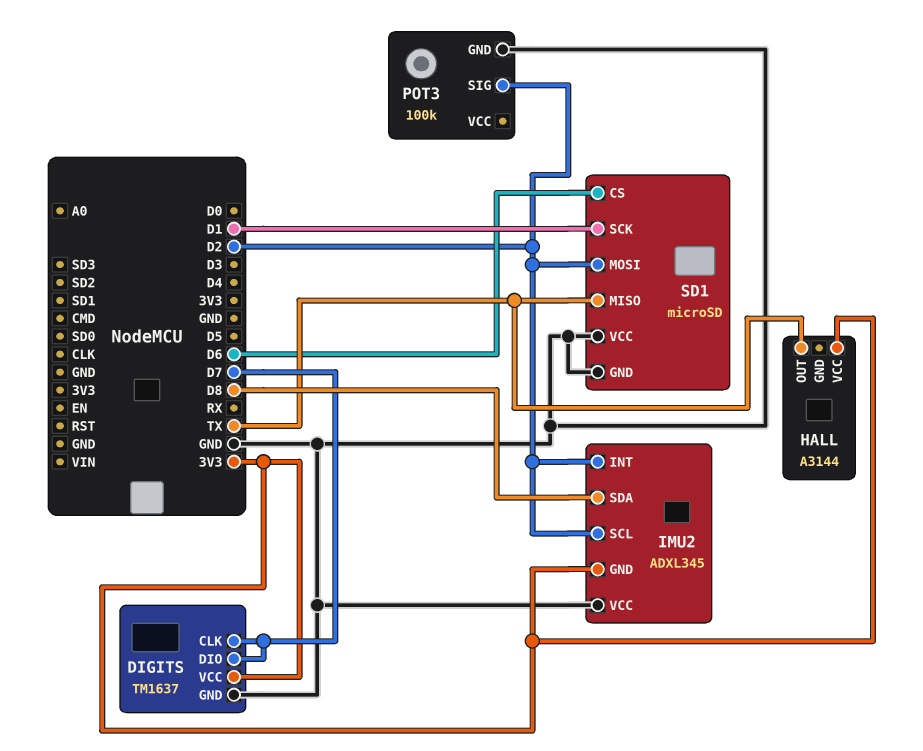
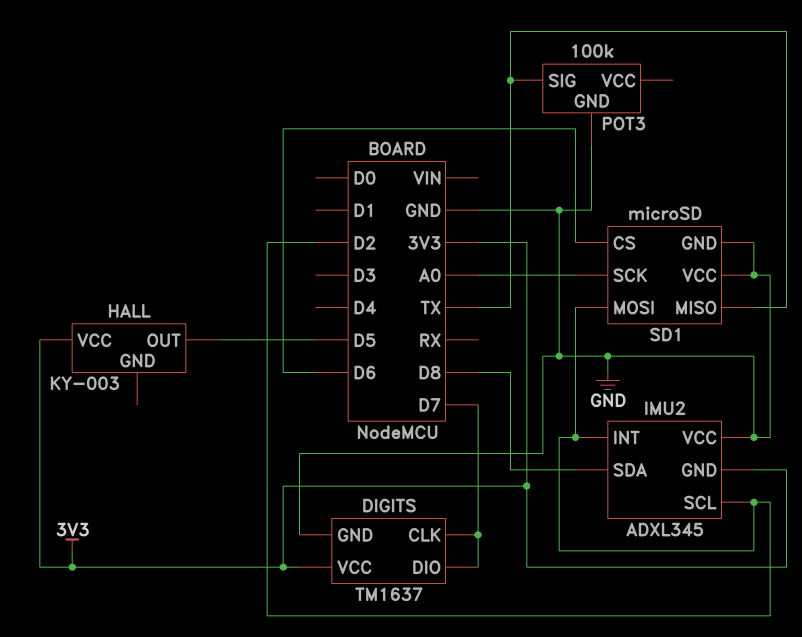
HALL: A3144 -> KY-003
HALL pin OUT: TX -> D5
POT3 pin SIG: D2 -> TX
SD1 pin SCK: D1 -> A0

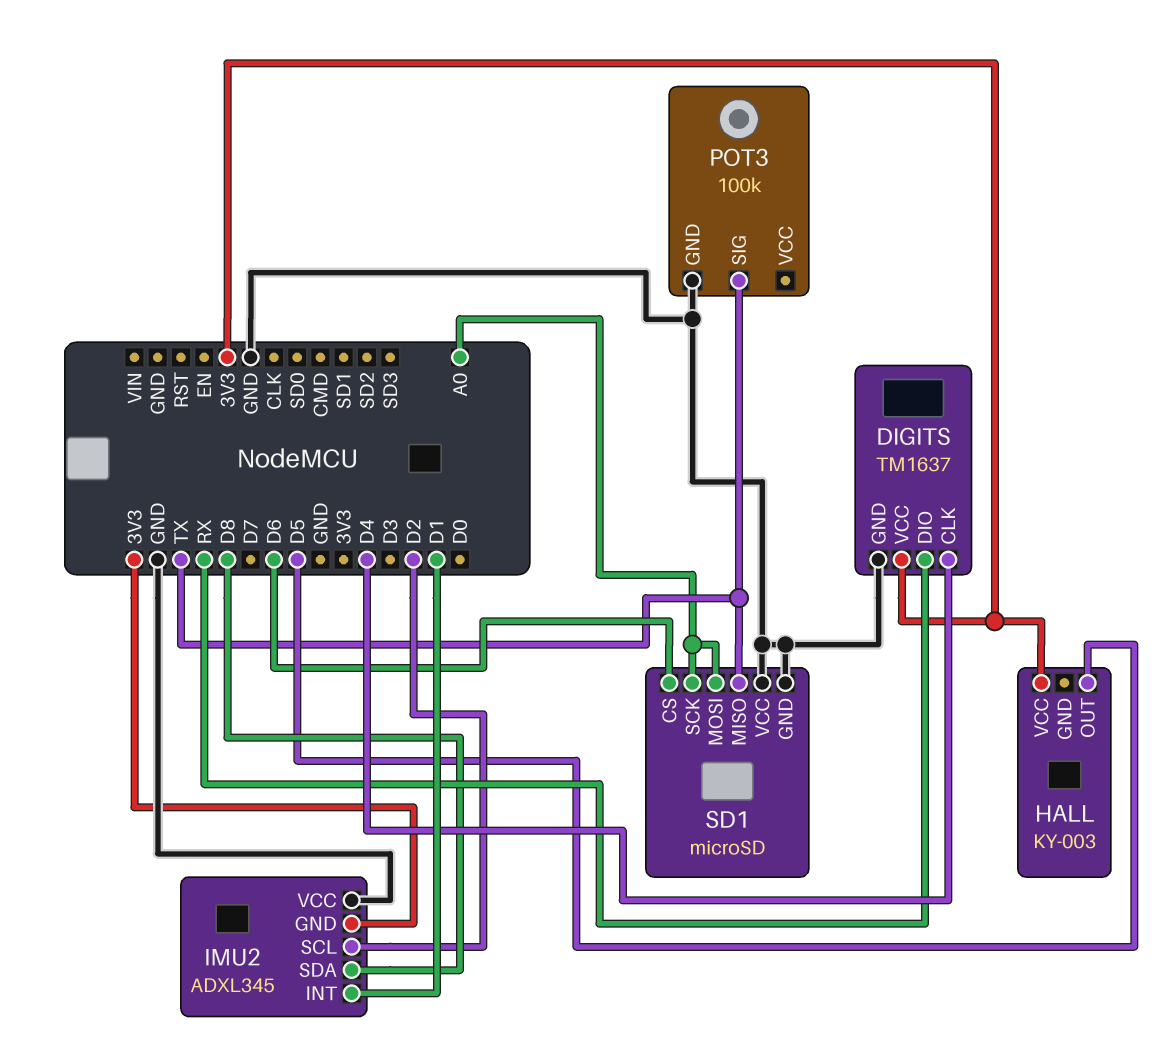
DIGITS pin CLK: D7 -> D4
DIGITS pin DIO: D7 -> RX
IMU2 pin INT: D2 -> D1
SD1 pin MOSI: D2 -> A0

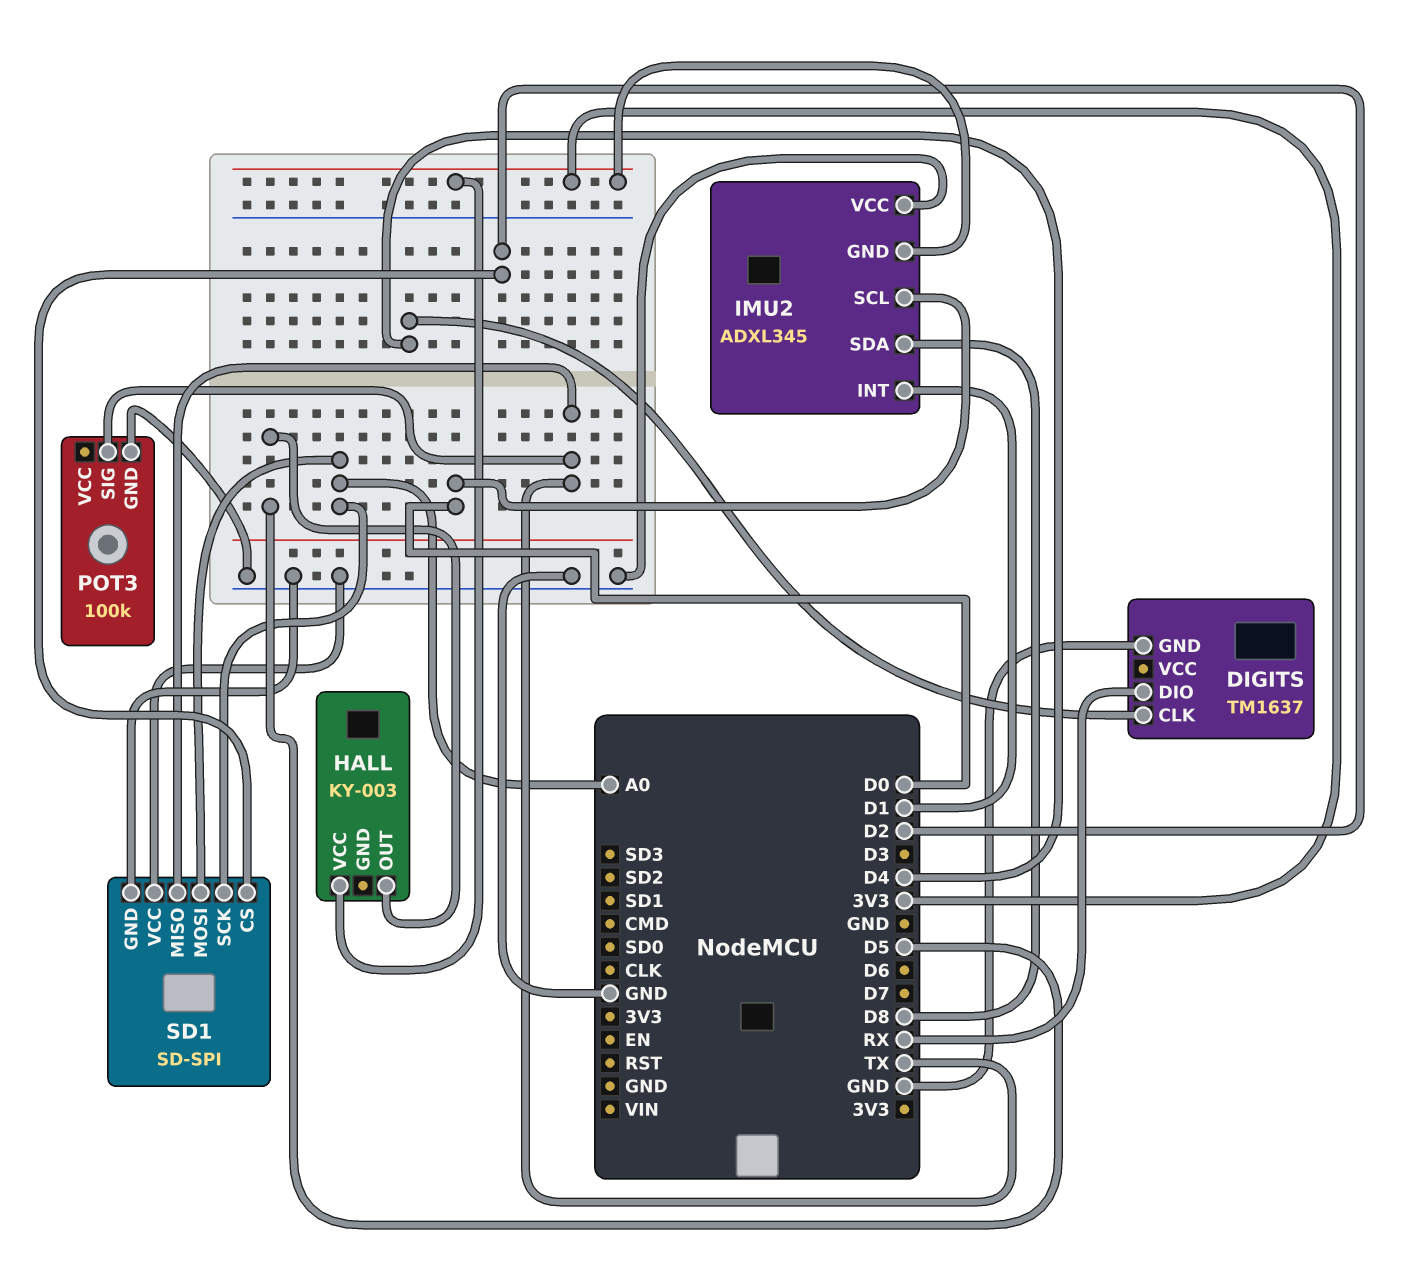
DIGITS pin VCC: 3V3 -> none
IMU2 pin SCL: D2 -> D0
SD1: microSD -> SD-SPI
SD1 pin CS: D6 -> D2

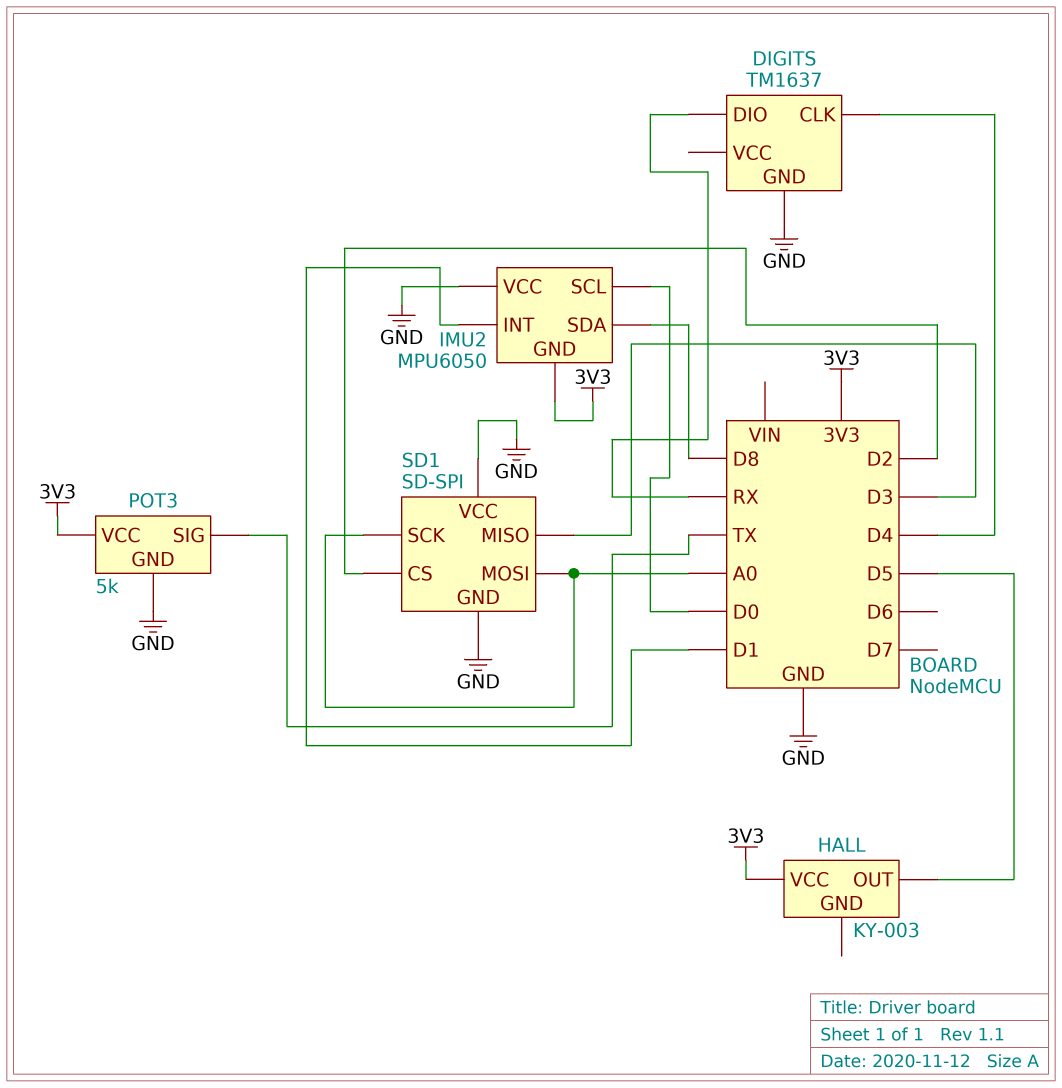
IMU2: ADXL345 -> MPU6050
POT3: 100k -> 5k
POT3 pin VCC: none -> 3V3
SD1 pin MISO: TX -> D3

